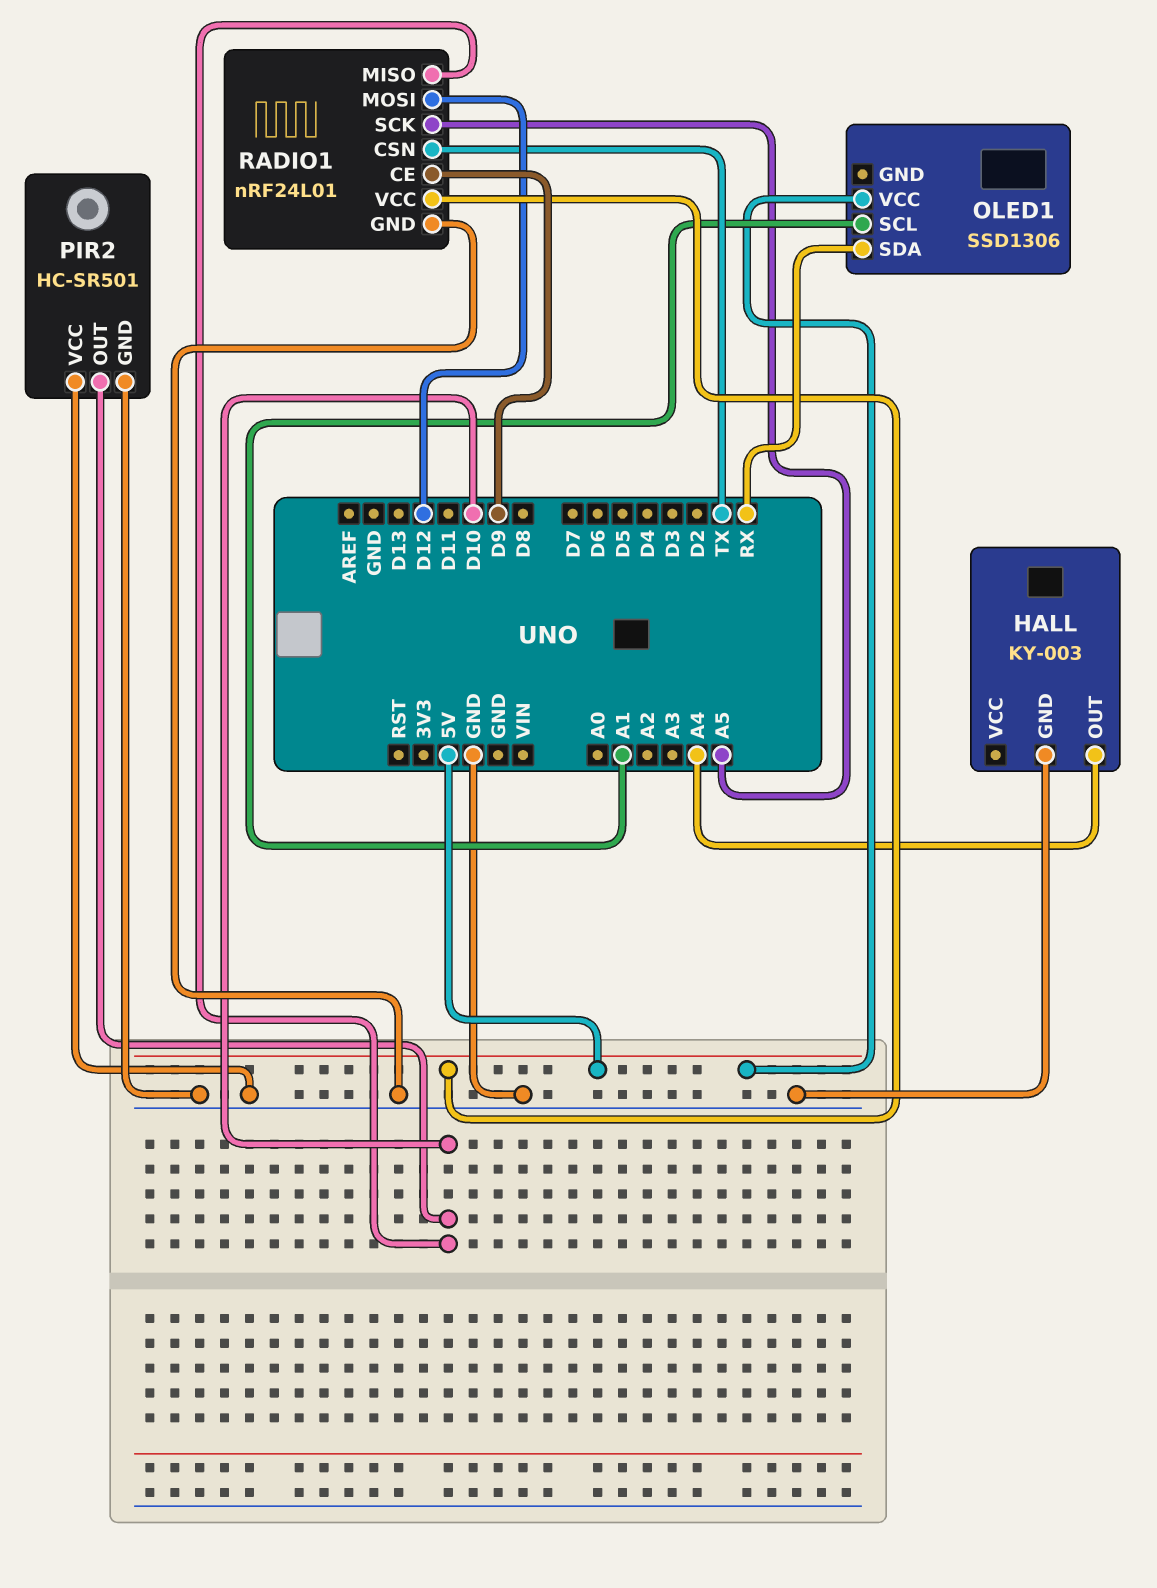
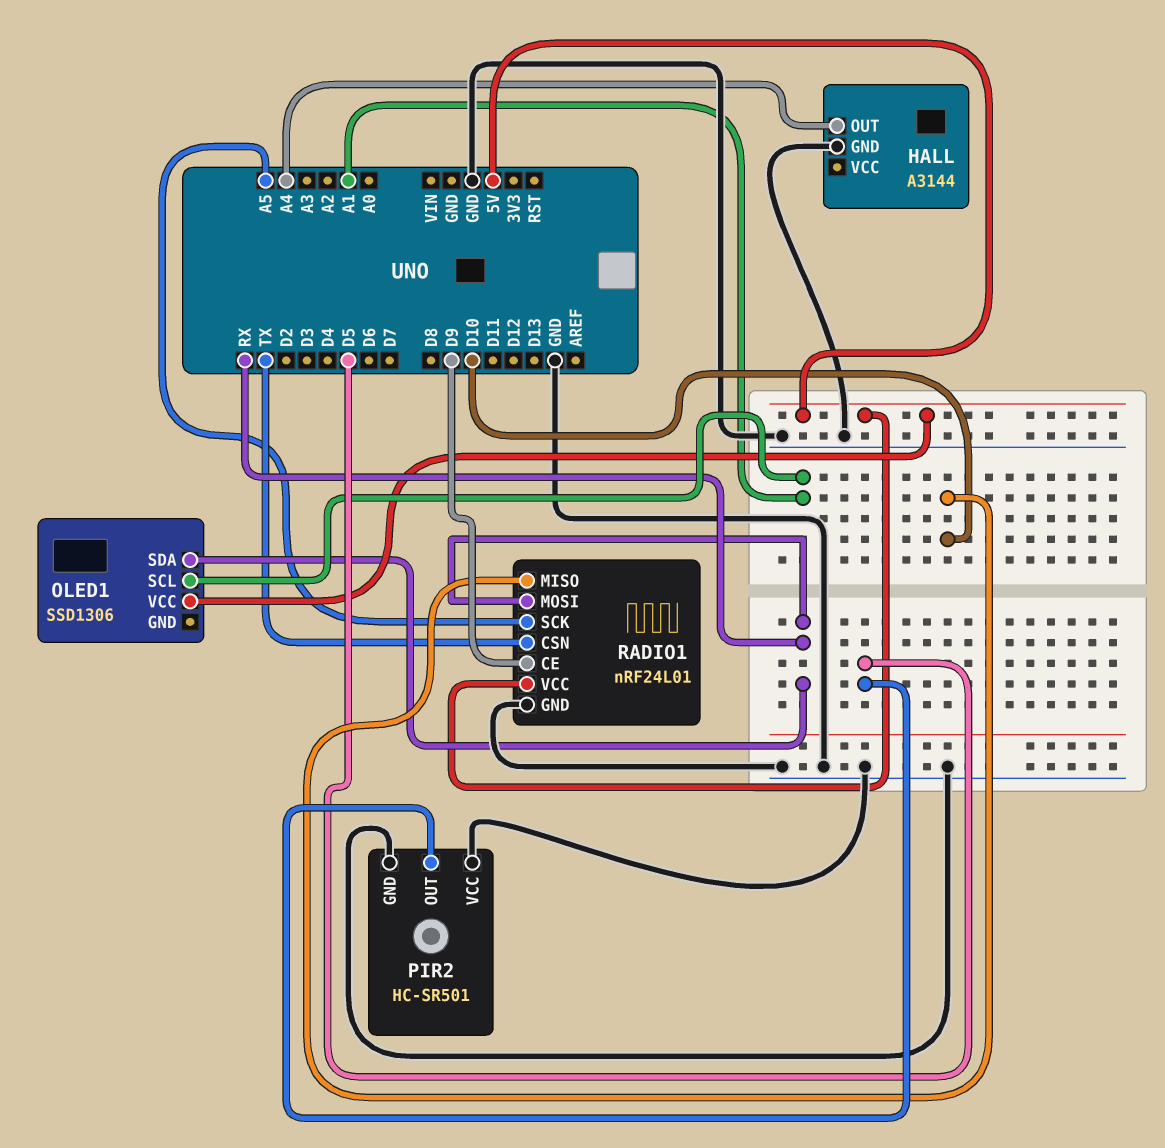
HALL: KY-003 -> A3144
PIR2 pin OUT: D10 -> D5
RADIO1 pin MOSI: D12 -> RX

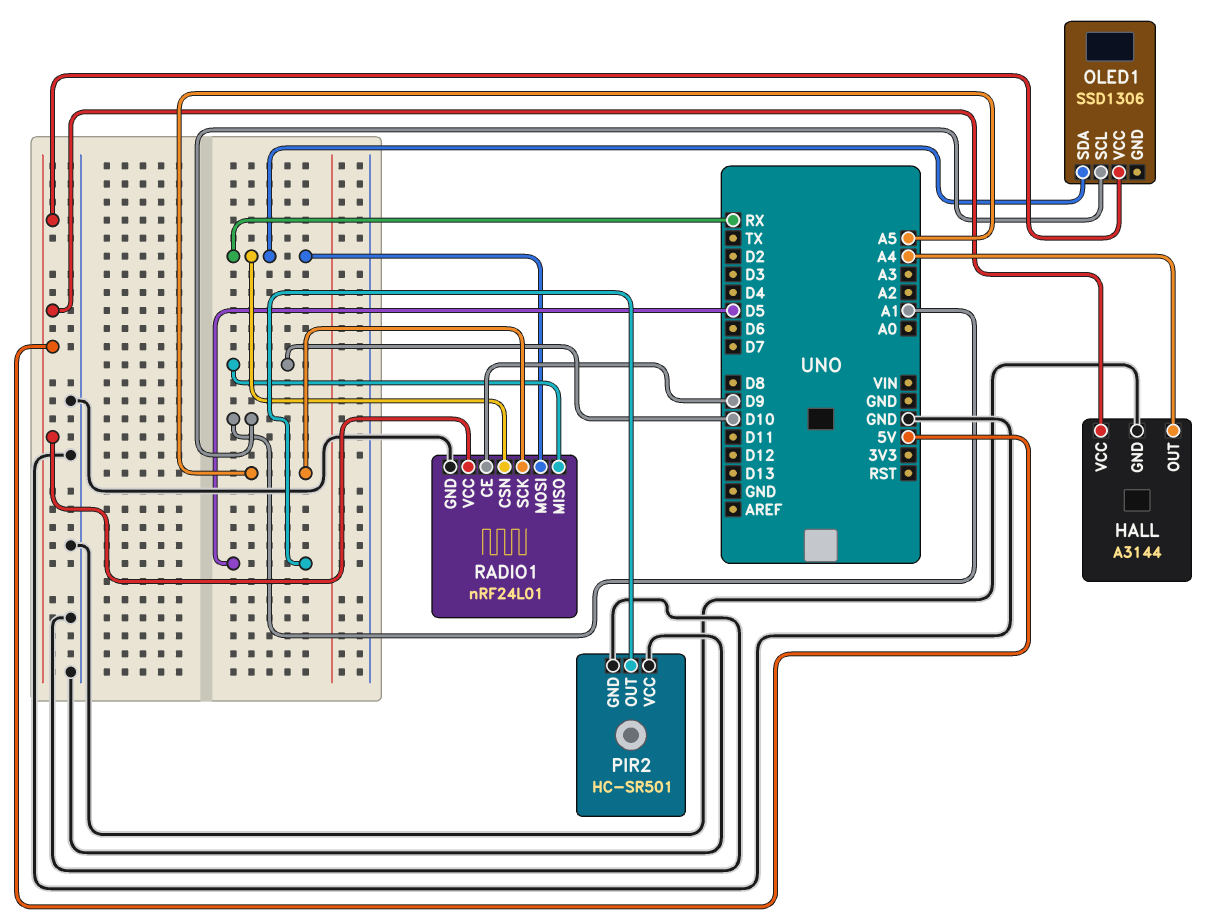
HALL pin VCC: none -> 5V
RADIO1 pin CSN: TX -> RX

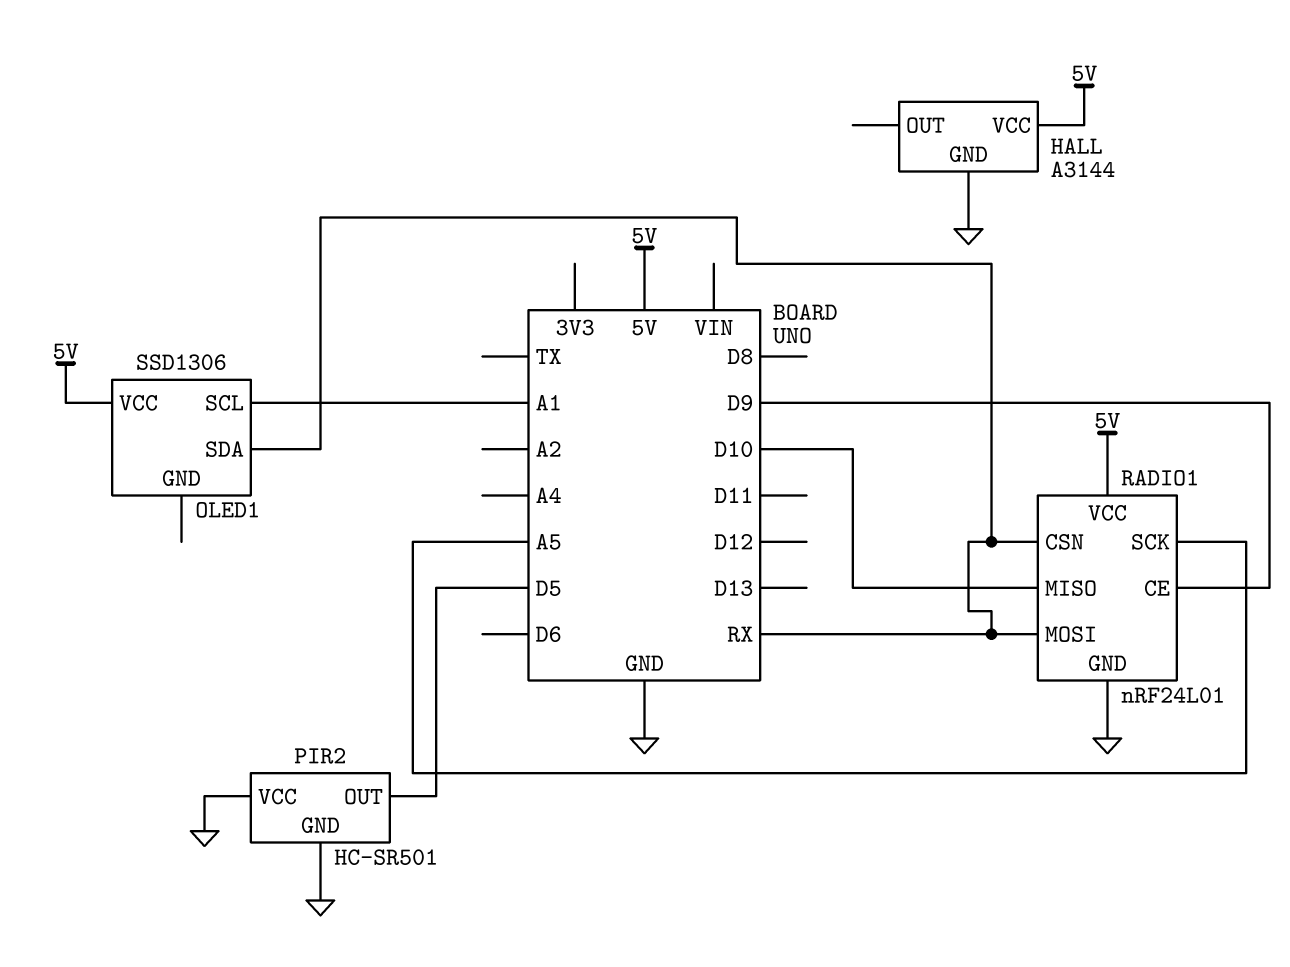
HALL pin OUT: A4 -> none

